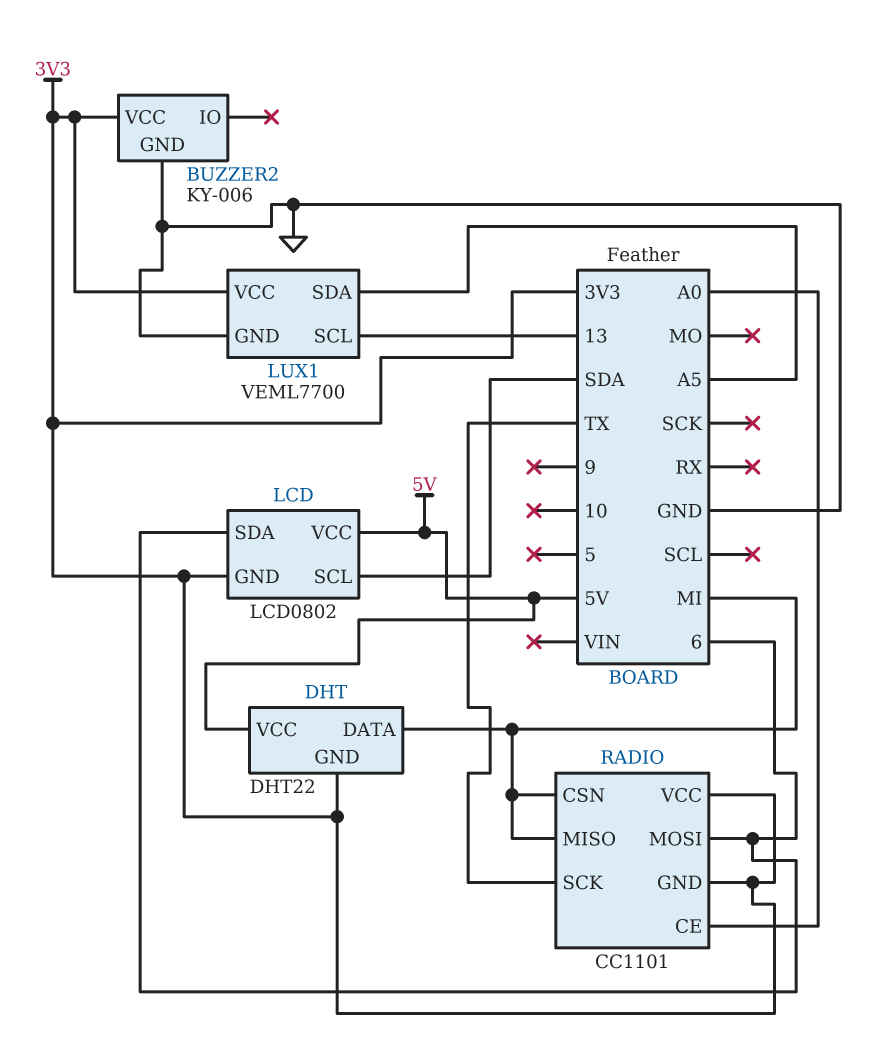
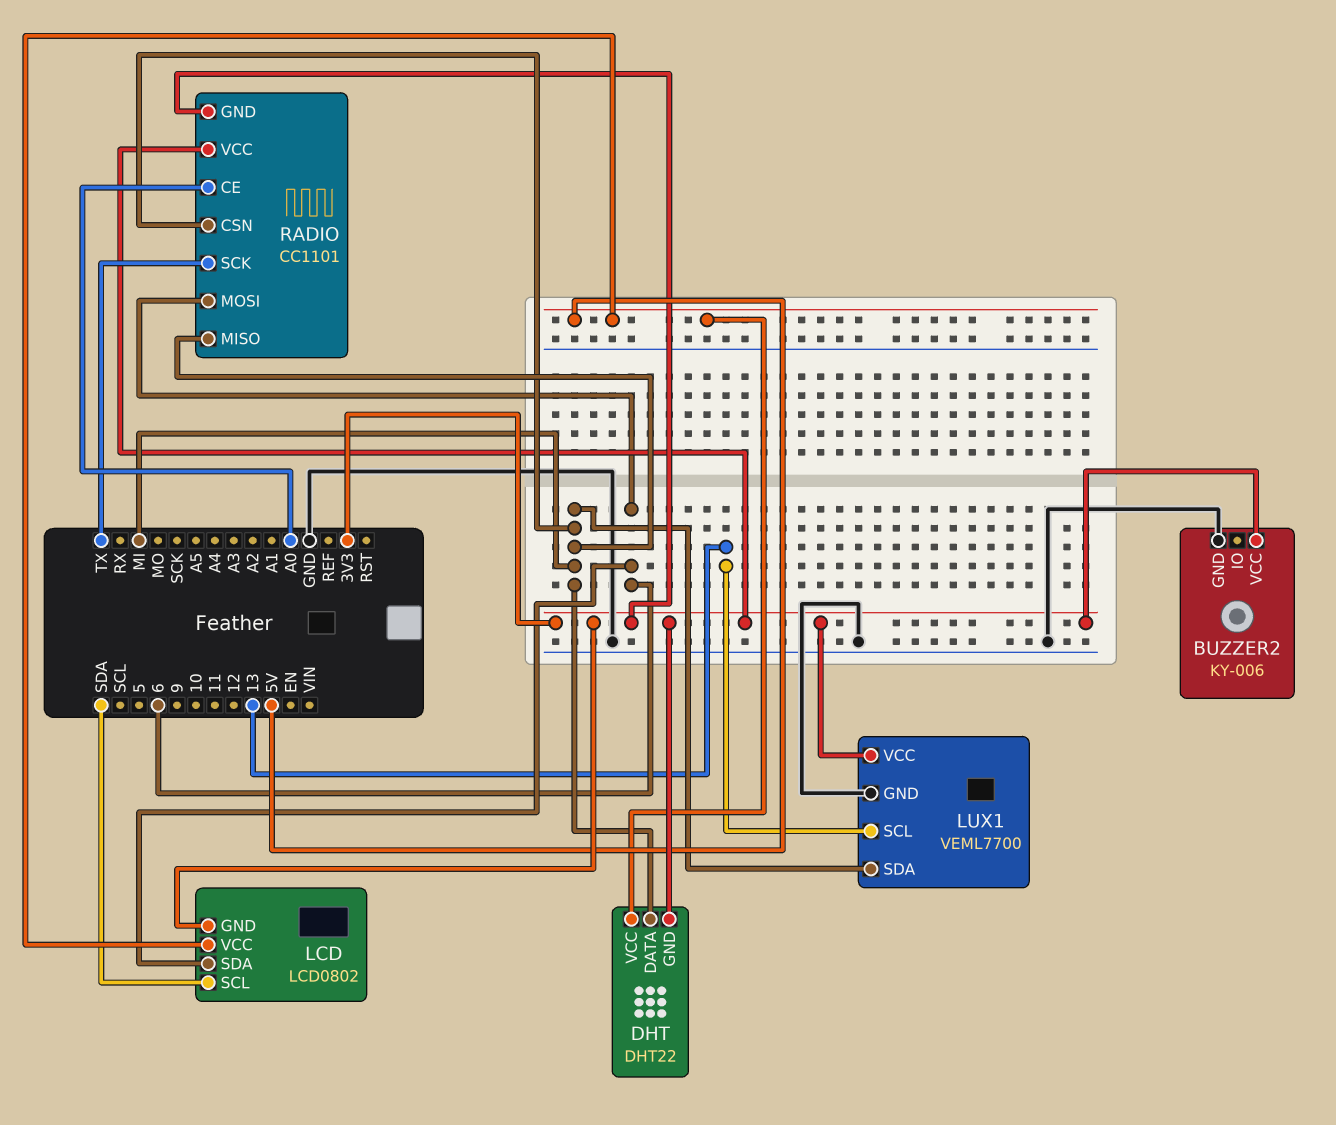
LUX1 pin SDA: A5 -> MI

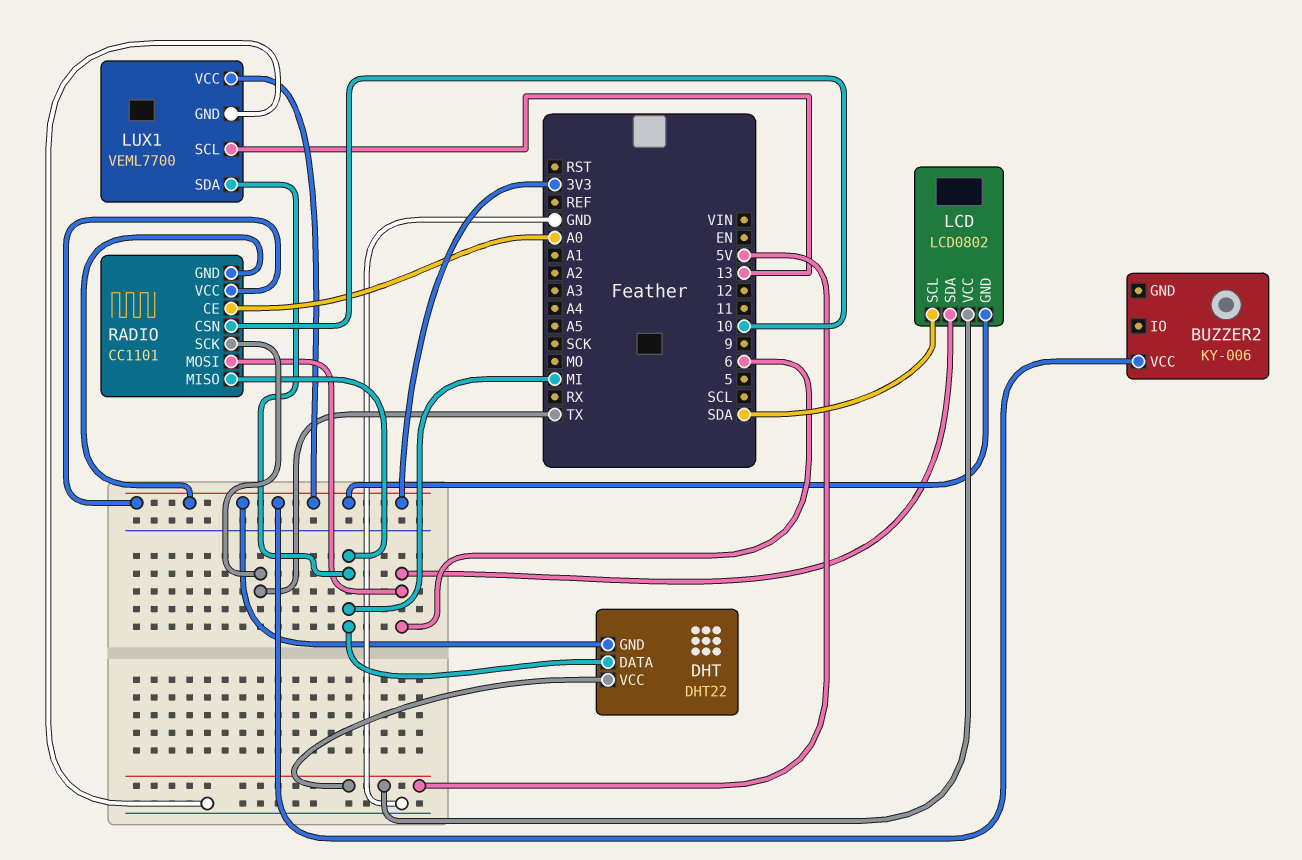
BUZZER2 pin GND: GND -> none
RADIO pin CSN: MI -> 10

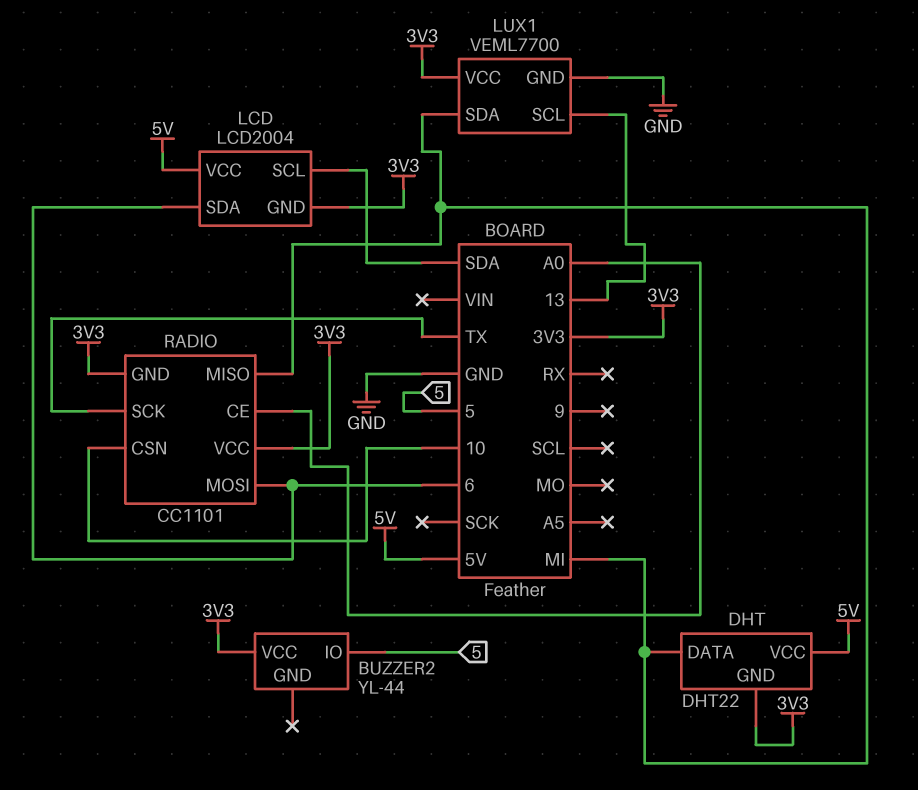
BUZZER2: KY-006 -> YL-44
BUZZER2 pin IO: none -> 5
LCD: LCD0802 -> LCD2004

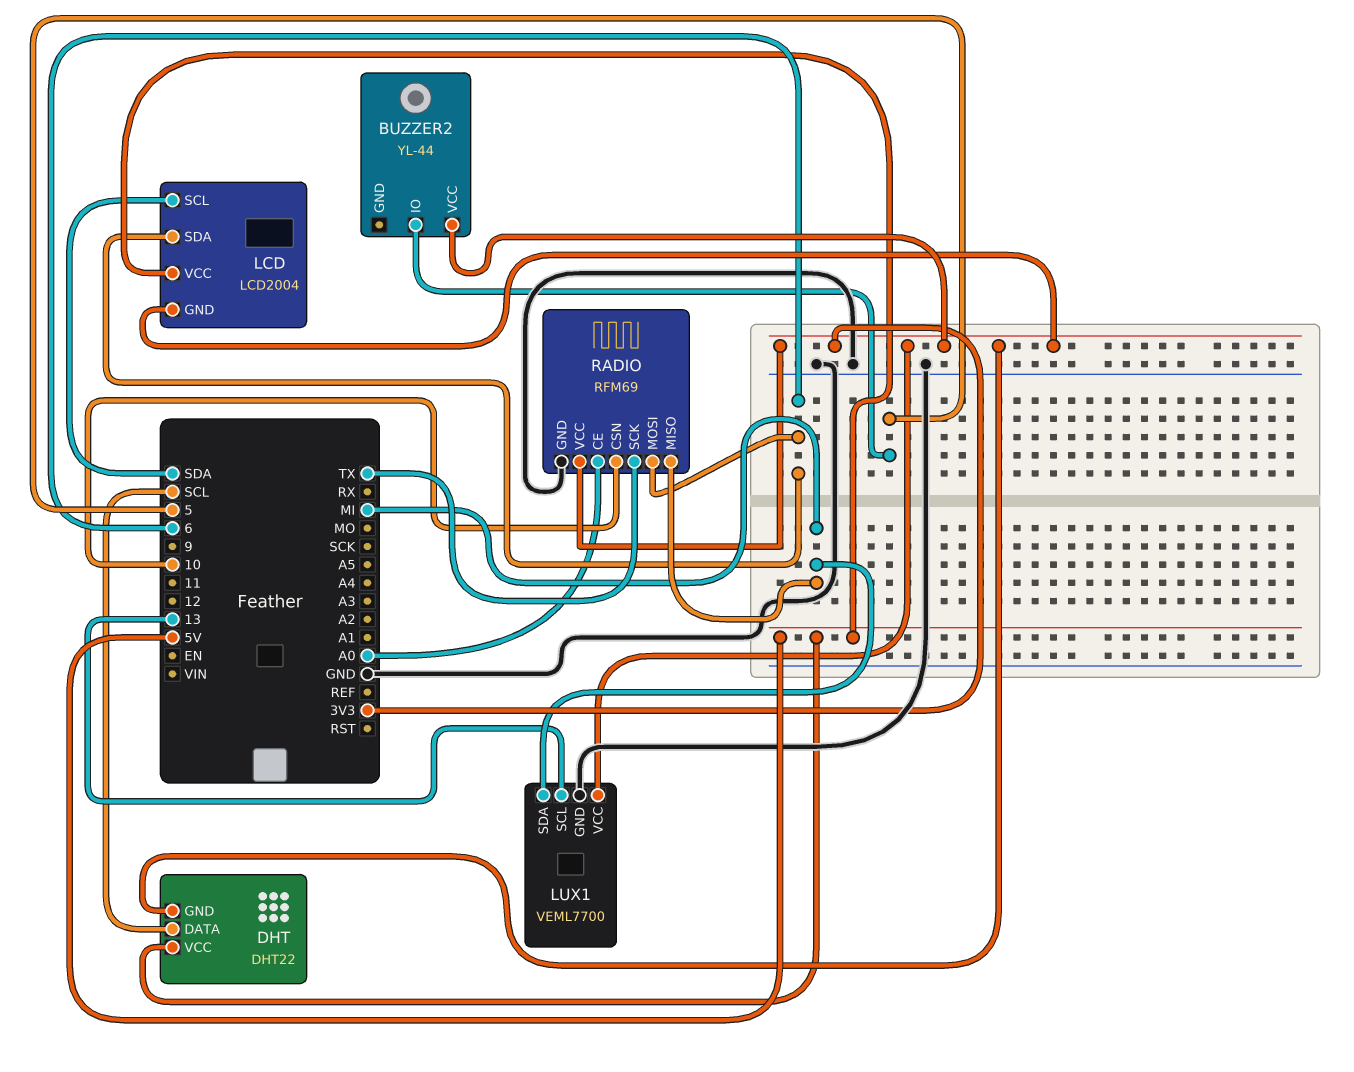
DHT pin DATA: MI -> SCL
RADIO: CC1101 -> RFM69
RADIO pin GND: 3V3 -> GND

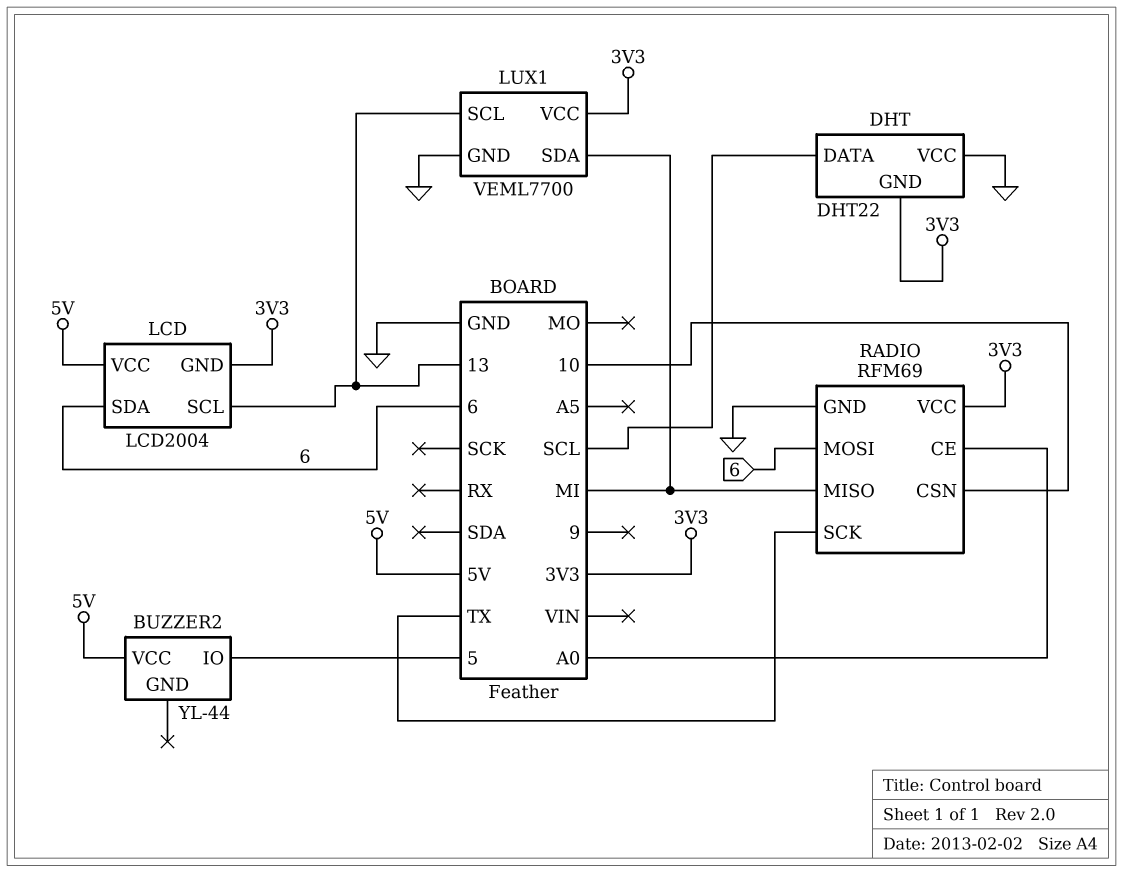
BUZZER2 pin VCC: 3V3 -> 5V
DHT pin VCC: 5V -> GND
LCD pin SCL: SDA -> 13

